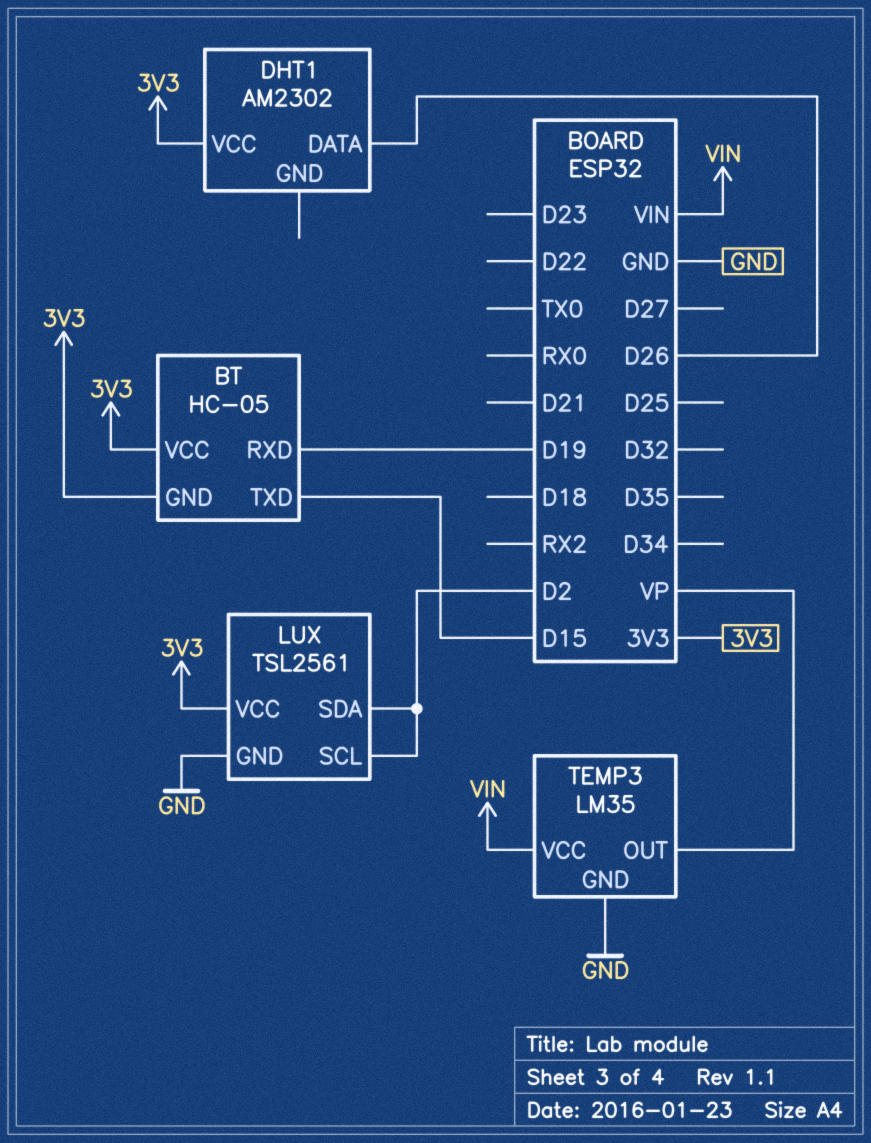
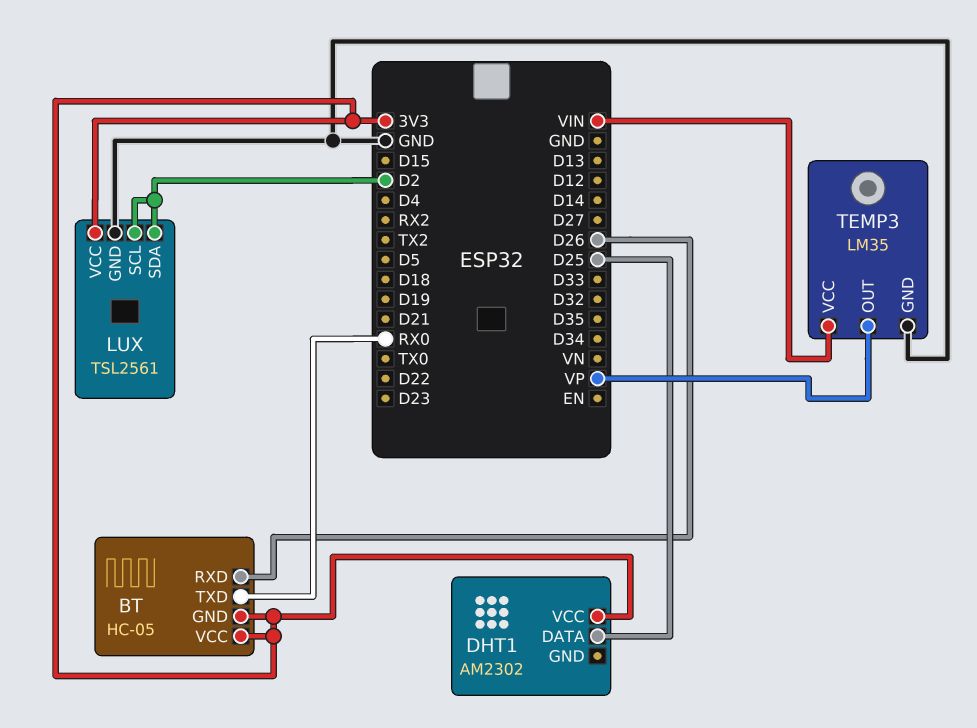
BT pin RXD: D19 -> D26
BT pin TXD: D15 -> RX0
DHT1 pin DATA: D26 -> D25

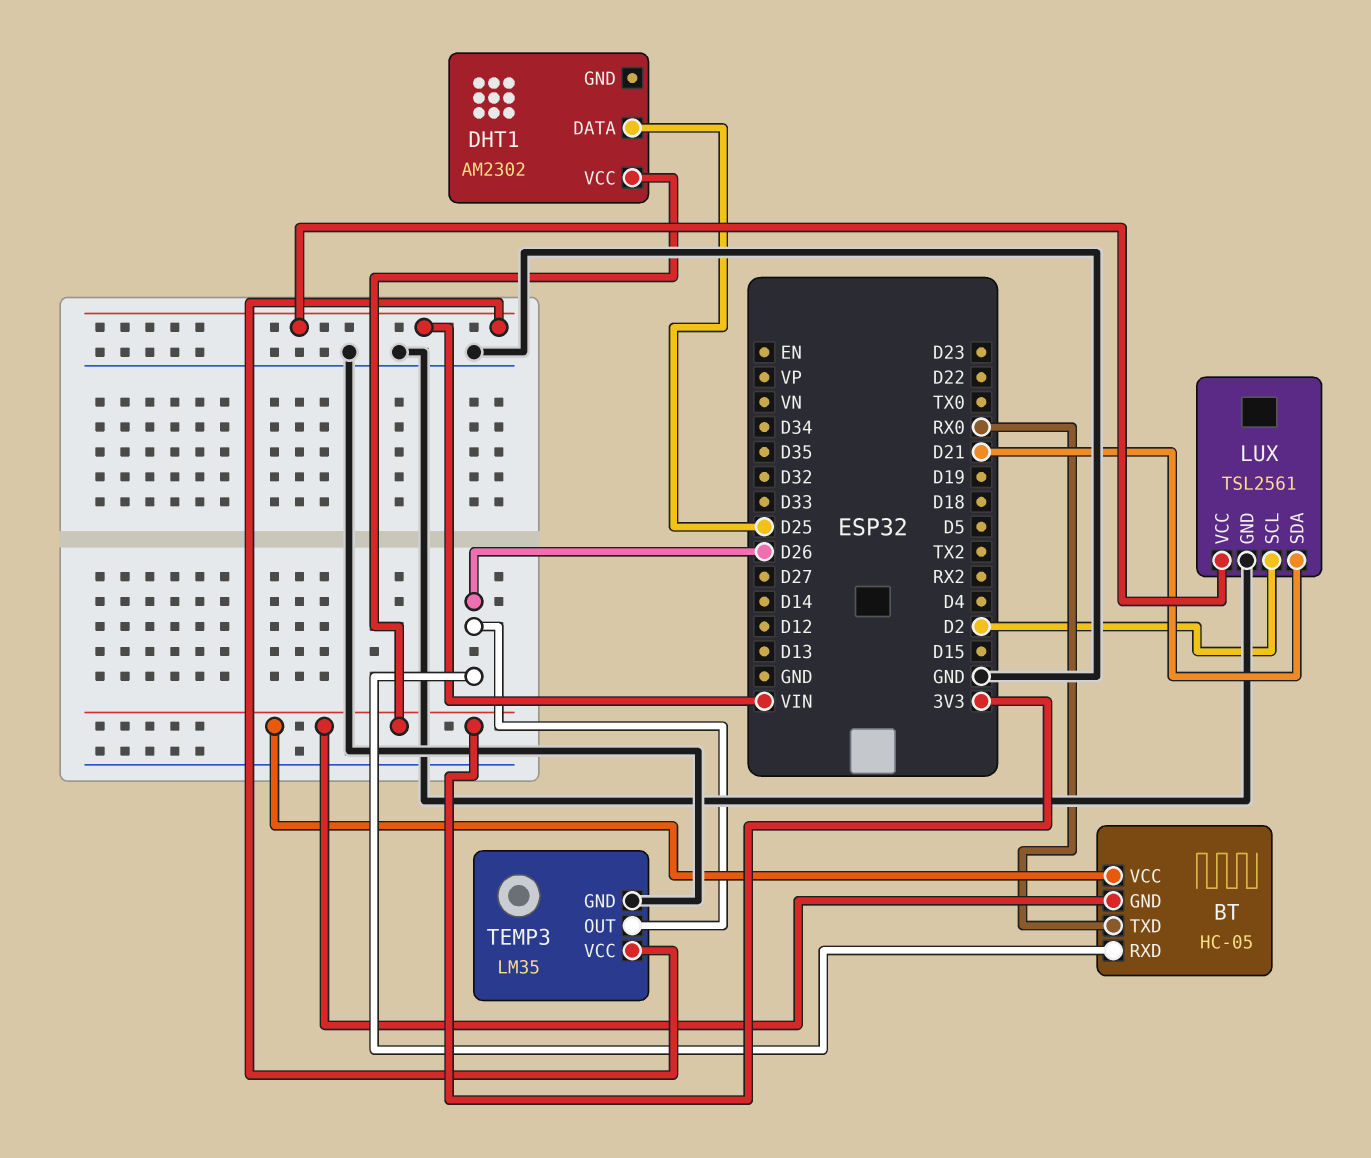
LUX pin SDA: D2 -> D21
LUX pin VCC: 3V3 -> VIN
TEMP3 pin OUT: VP -> D26

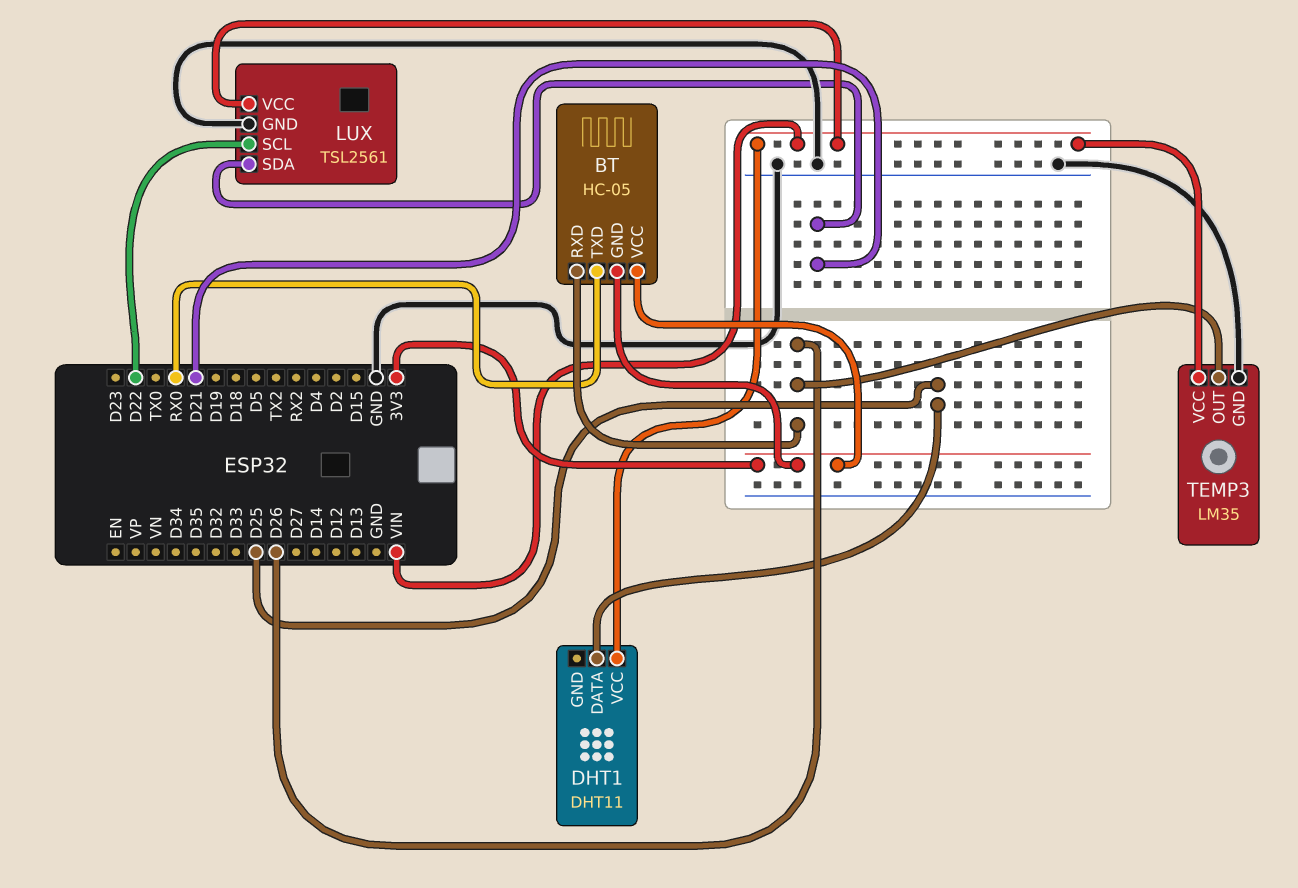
DHT1: AM2302 -> DHT11
DHT1 pin VCC: 3V3 -> VIN
LUX pin SCL: D2 -> D22

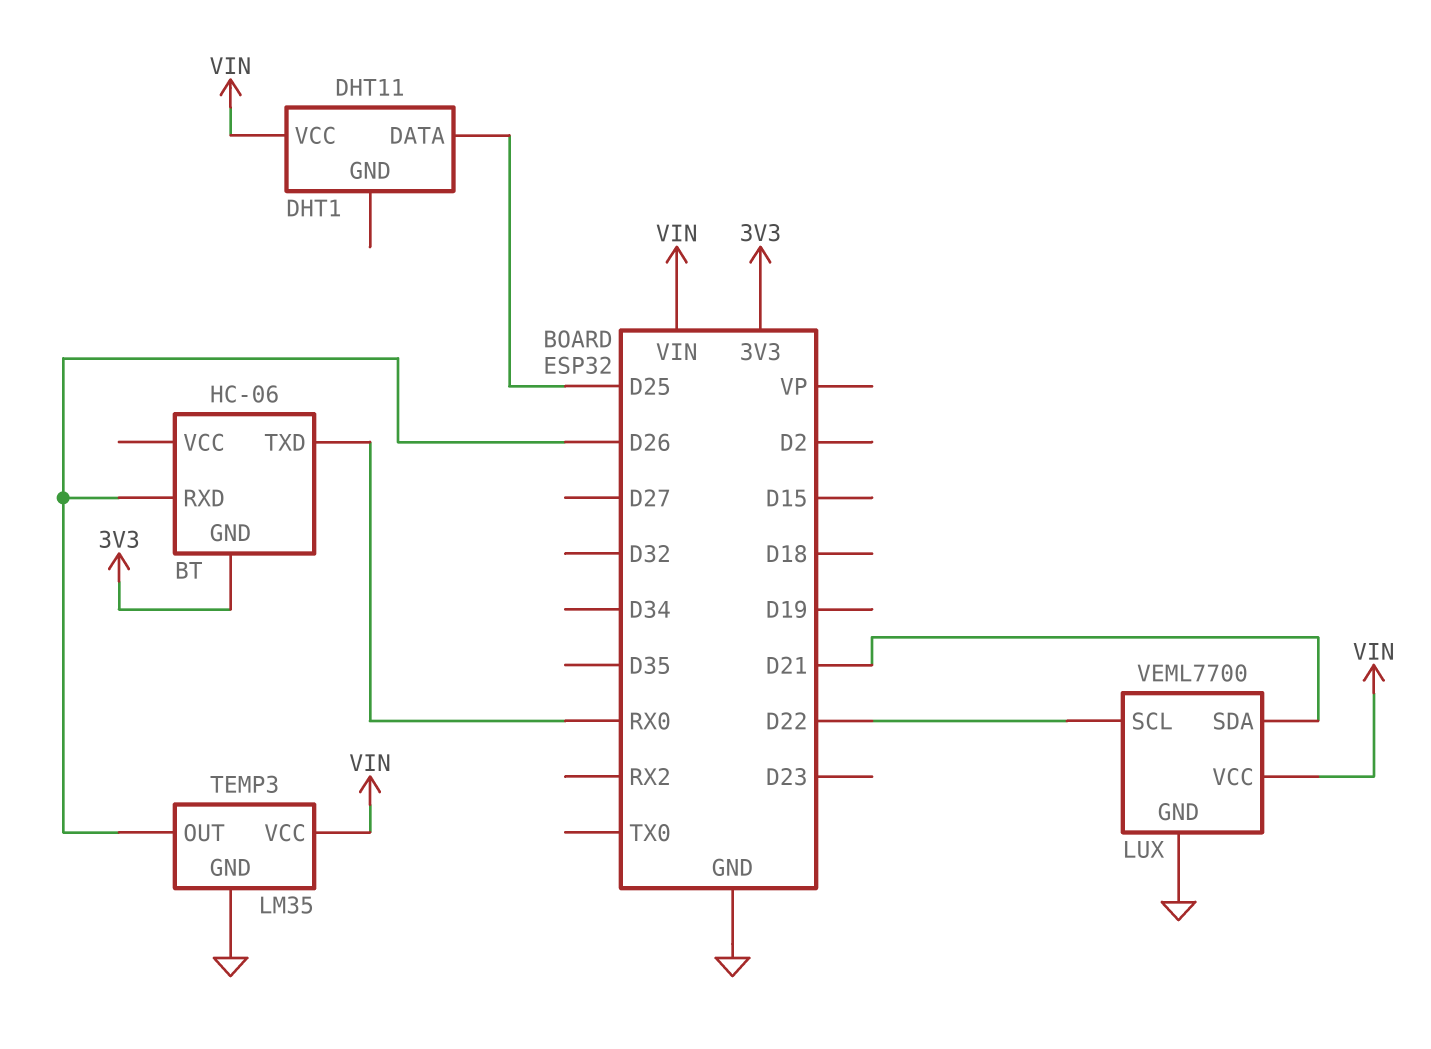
BT: HC-05 -> HC-06
BT pin VCC: 3V3 -> none
LUX: TSL2561 -> VEML7700

